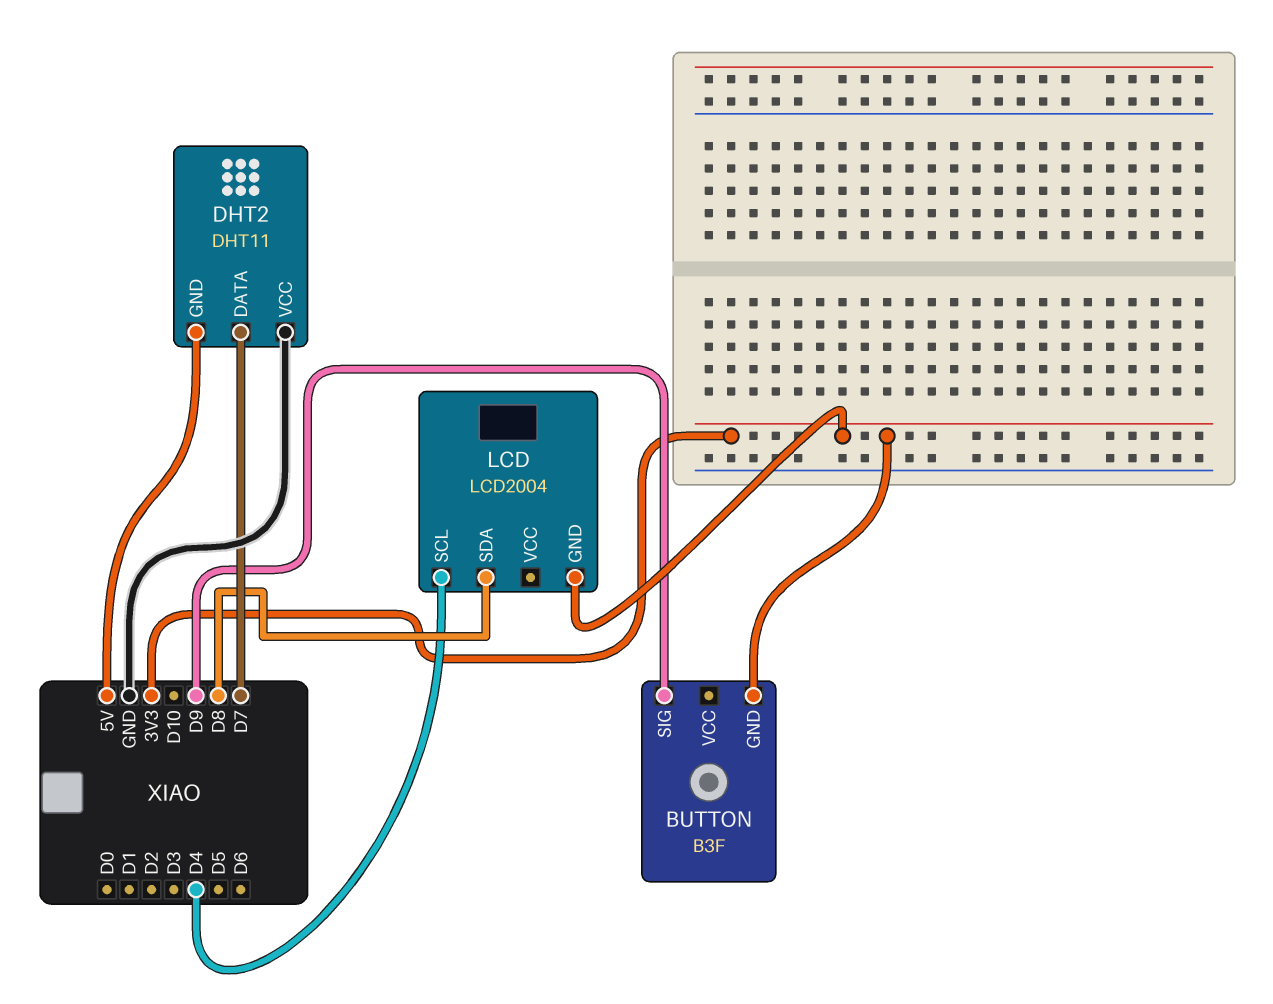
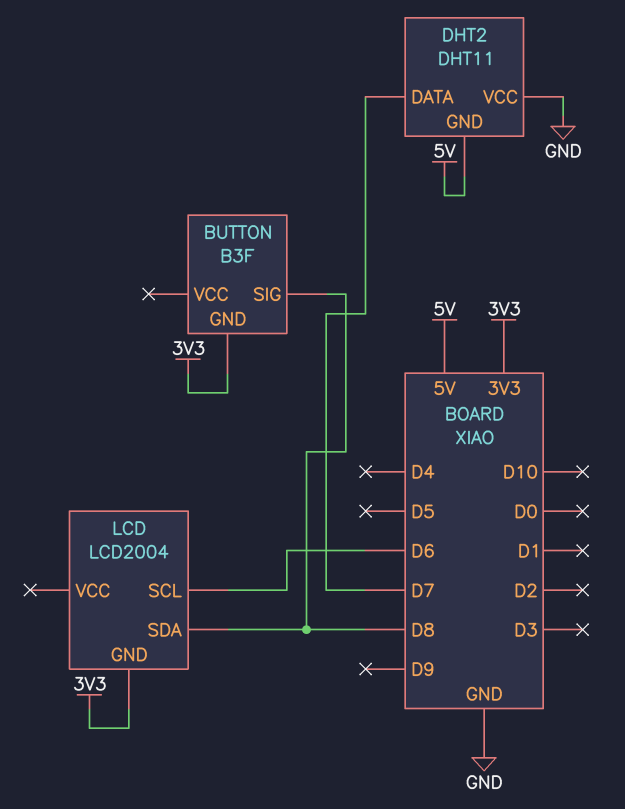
BUTTON pin SIG: D9 -> D8
LCD pin SCL: D4 -> D6

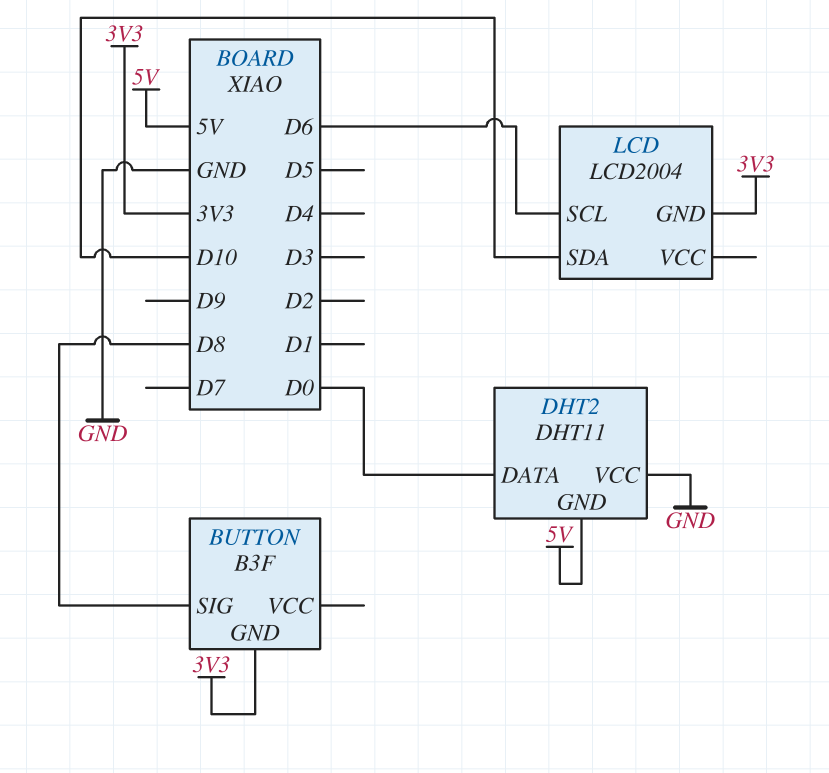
DHT2 pin DATA: D7 -> D0
LCD pin SDA: D8 -> D10

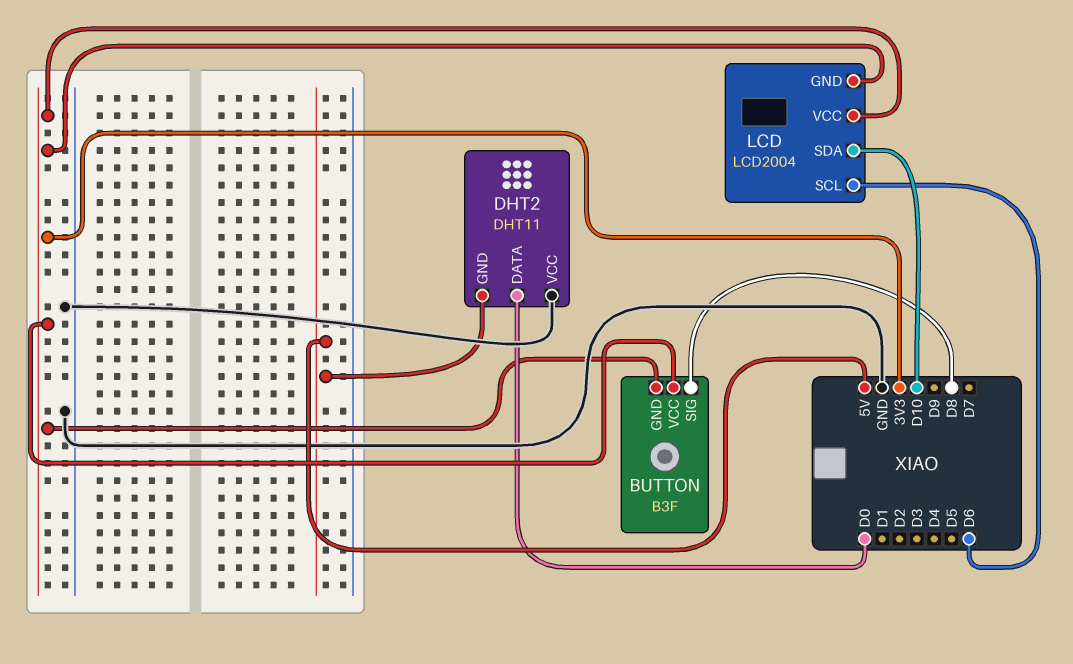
BUTTON pin VCC: none -> 3V3
LCD pin VCC: none -> 3V3

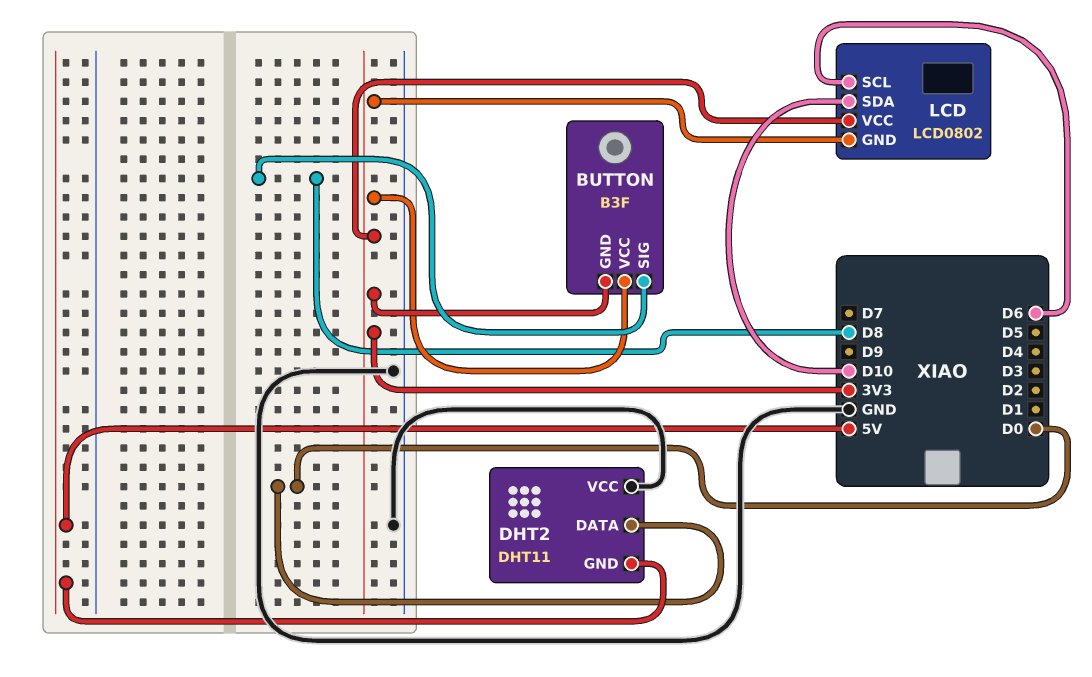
LCD: LCD2004 -> LCD0802

